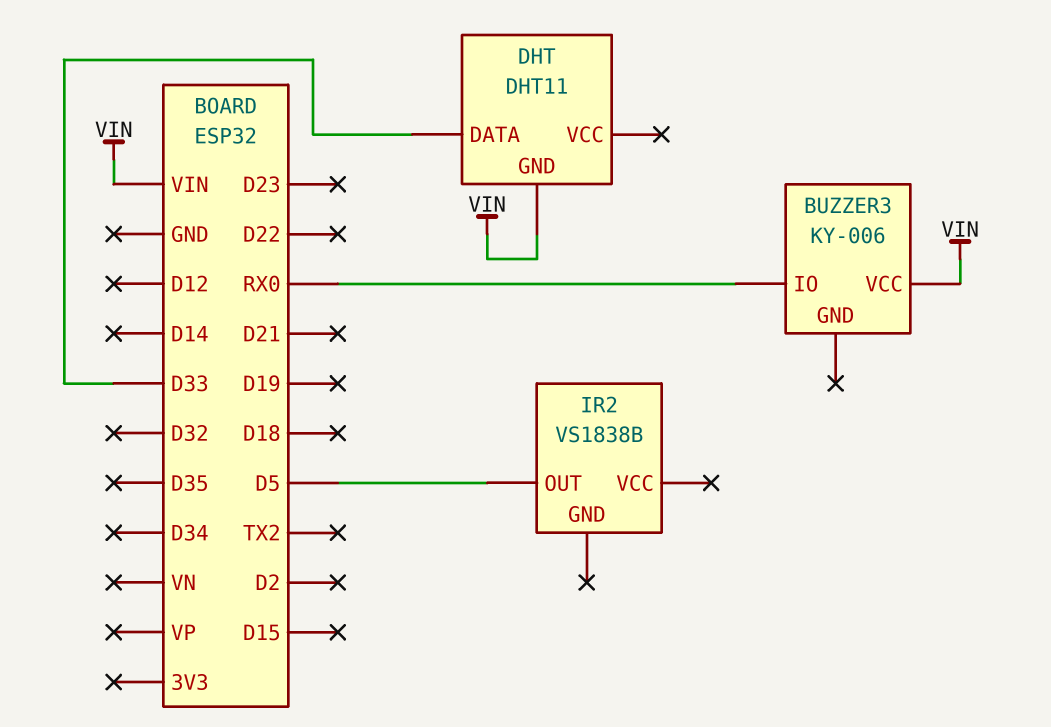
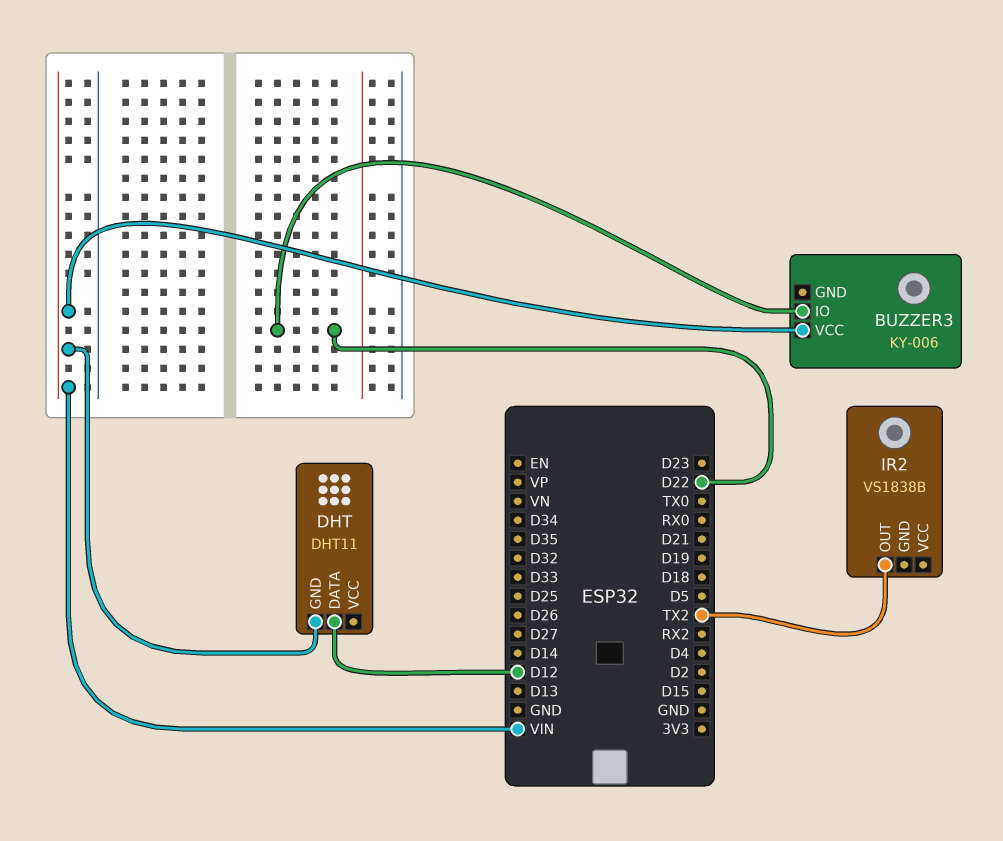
BUZZER3 pin IO: RX0 -> D22
DHT pin DATA: D33 -> D12
IR2 pin OUT: D5 -> TX2

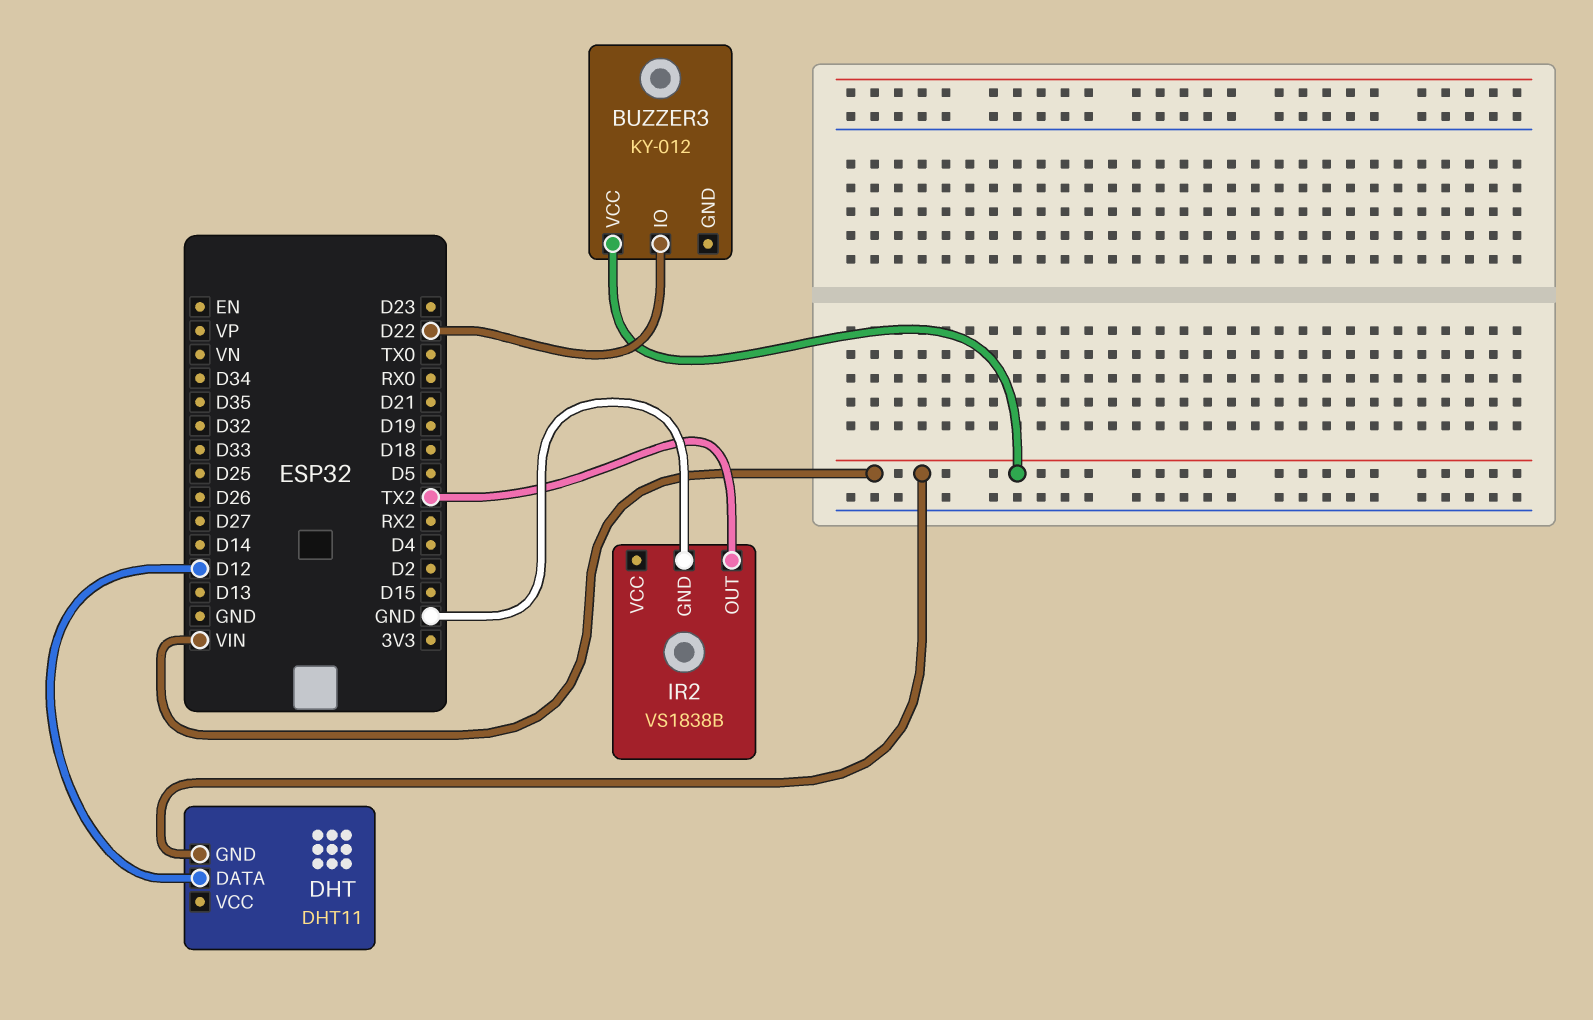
BUZZER3: KY-006 -> KY-012
IR2 pin GND: none -> GND

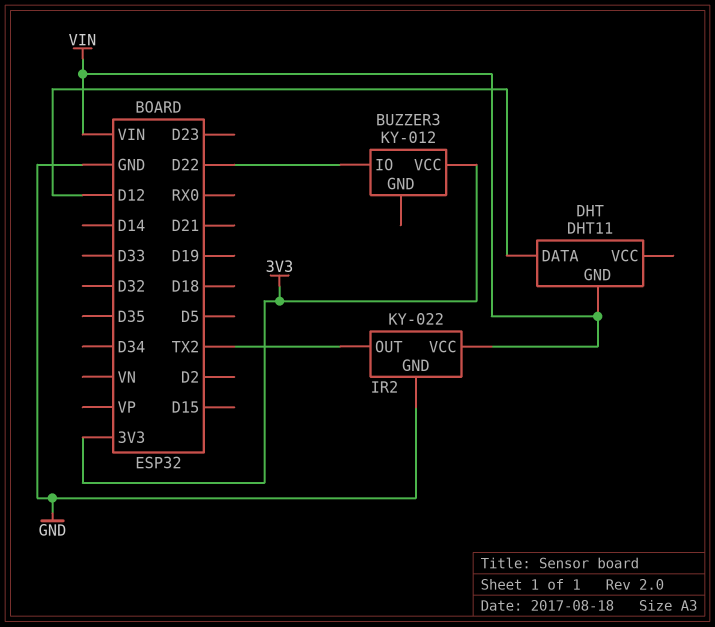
BUZZER3 pin VCC: VIN -> 3V3
IR2: VS1838B -> KY-022
IR2 pin VCC: none -> VIN

